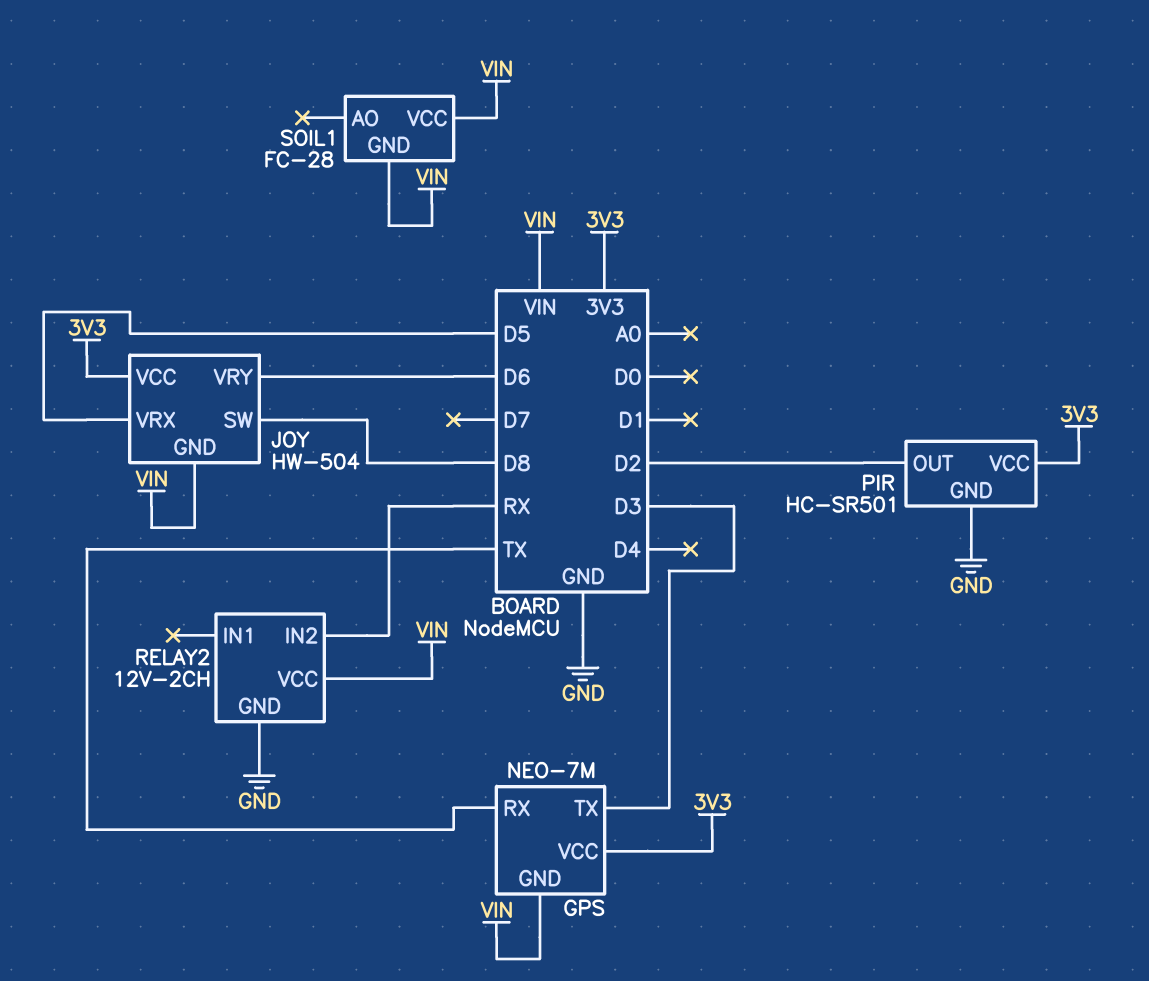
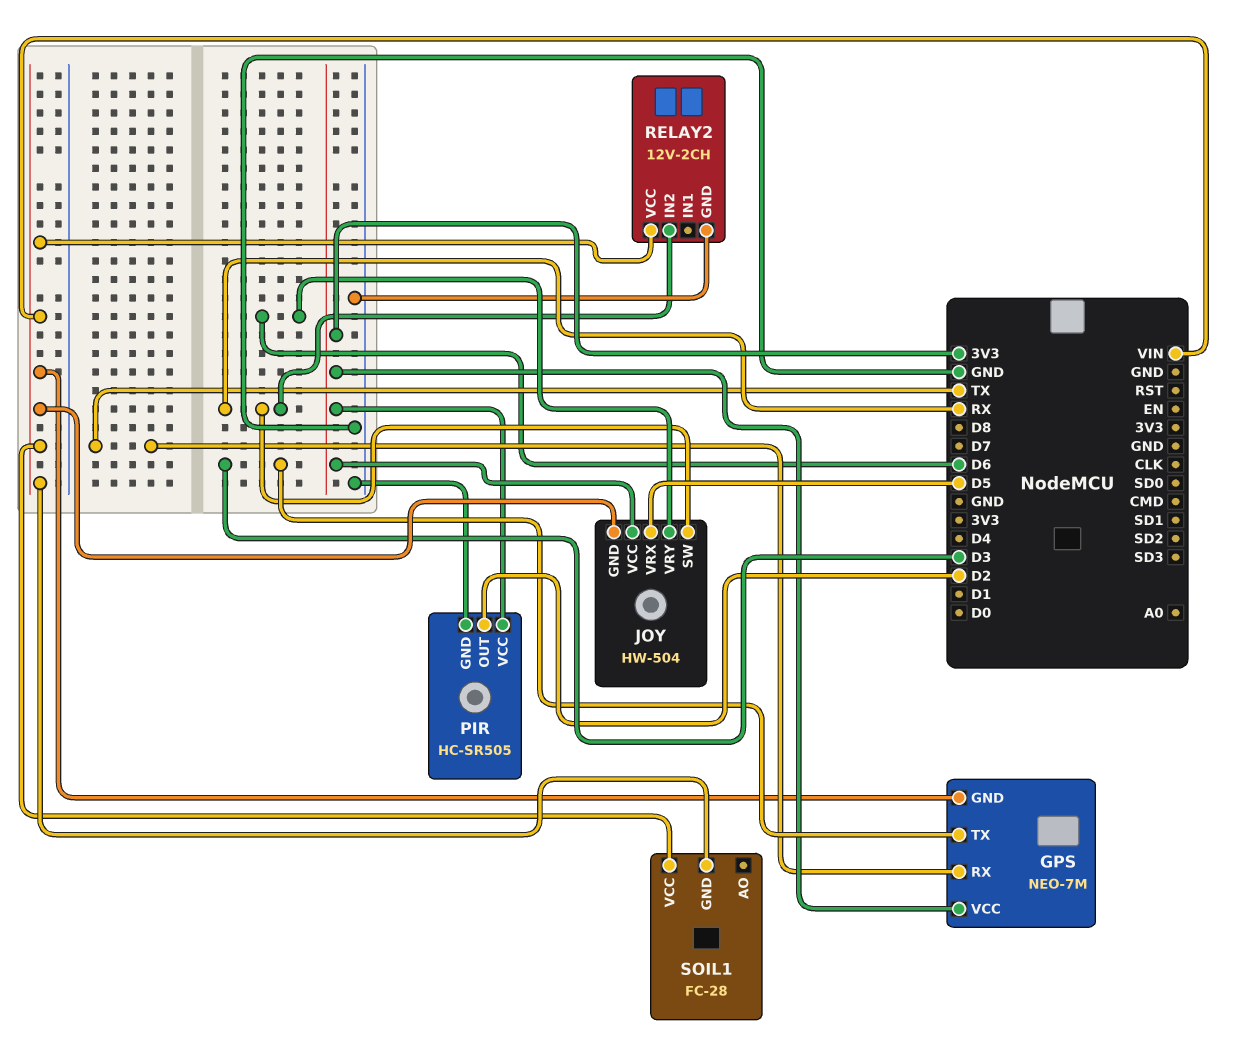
JOY pin SW: D8 -> RX
PIR: HC-SR501 -> HC-SR505

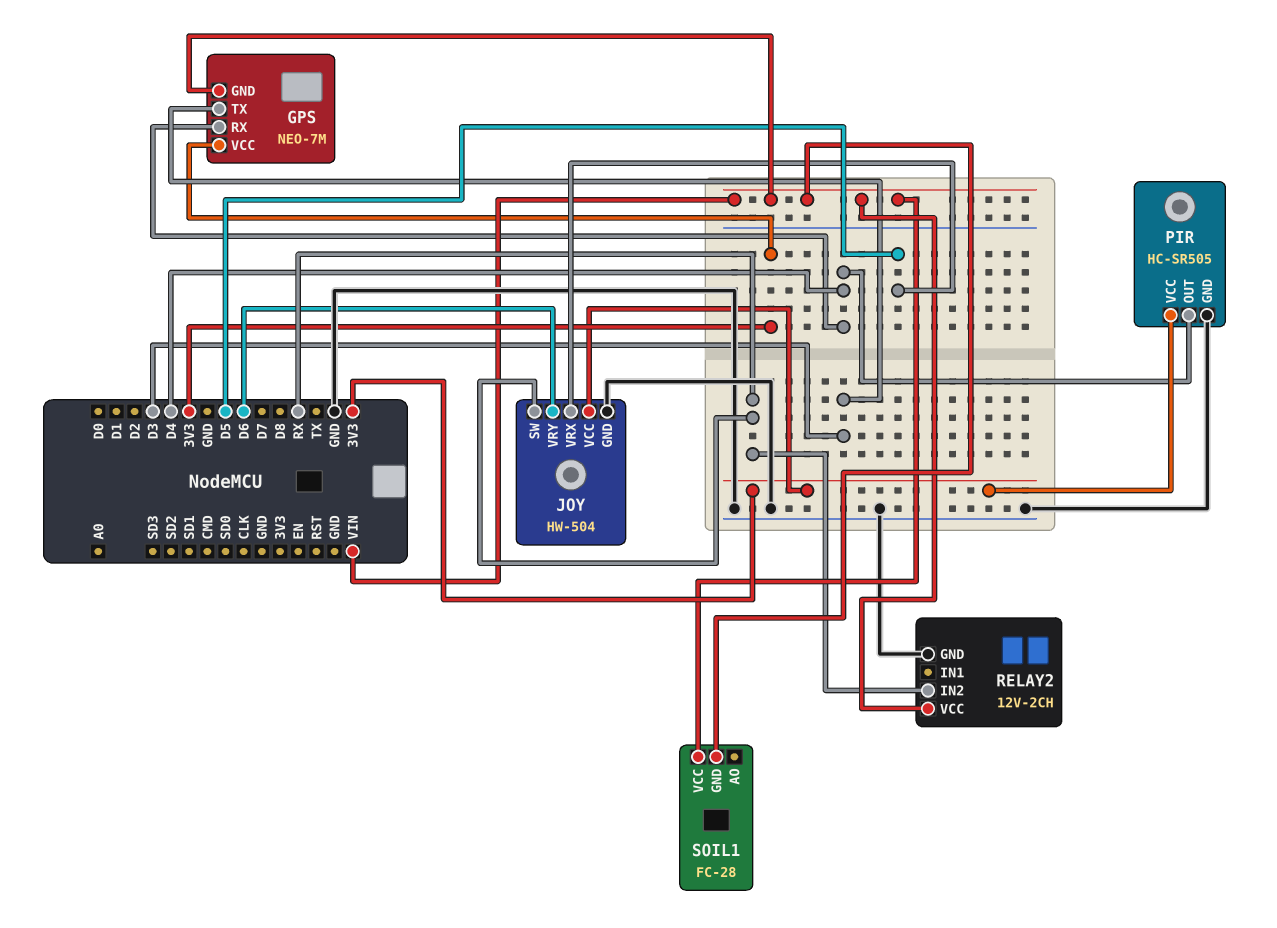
GPS pin RX: TX -> D4
JOY pin GND: VIN -> GND
PIR pin OUT: D2 -> D4

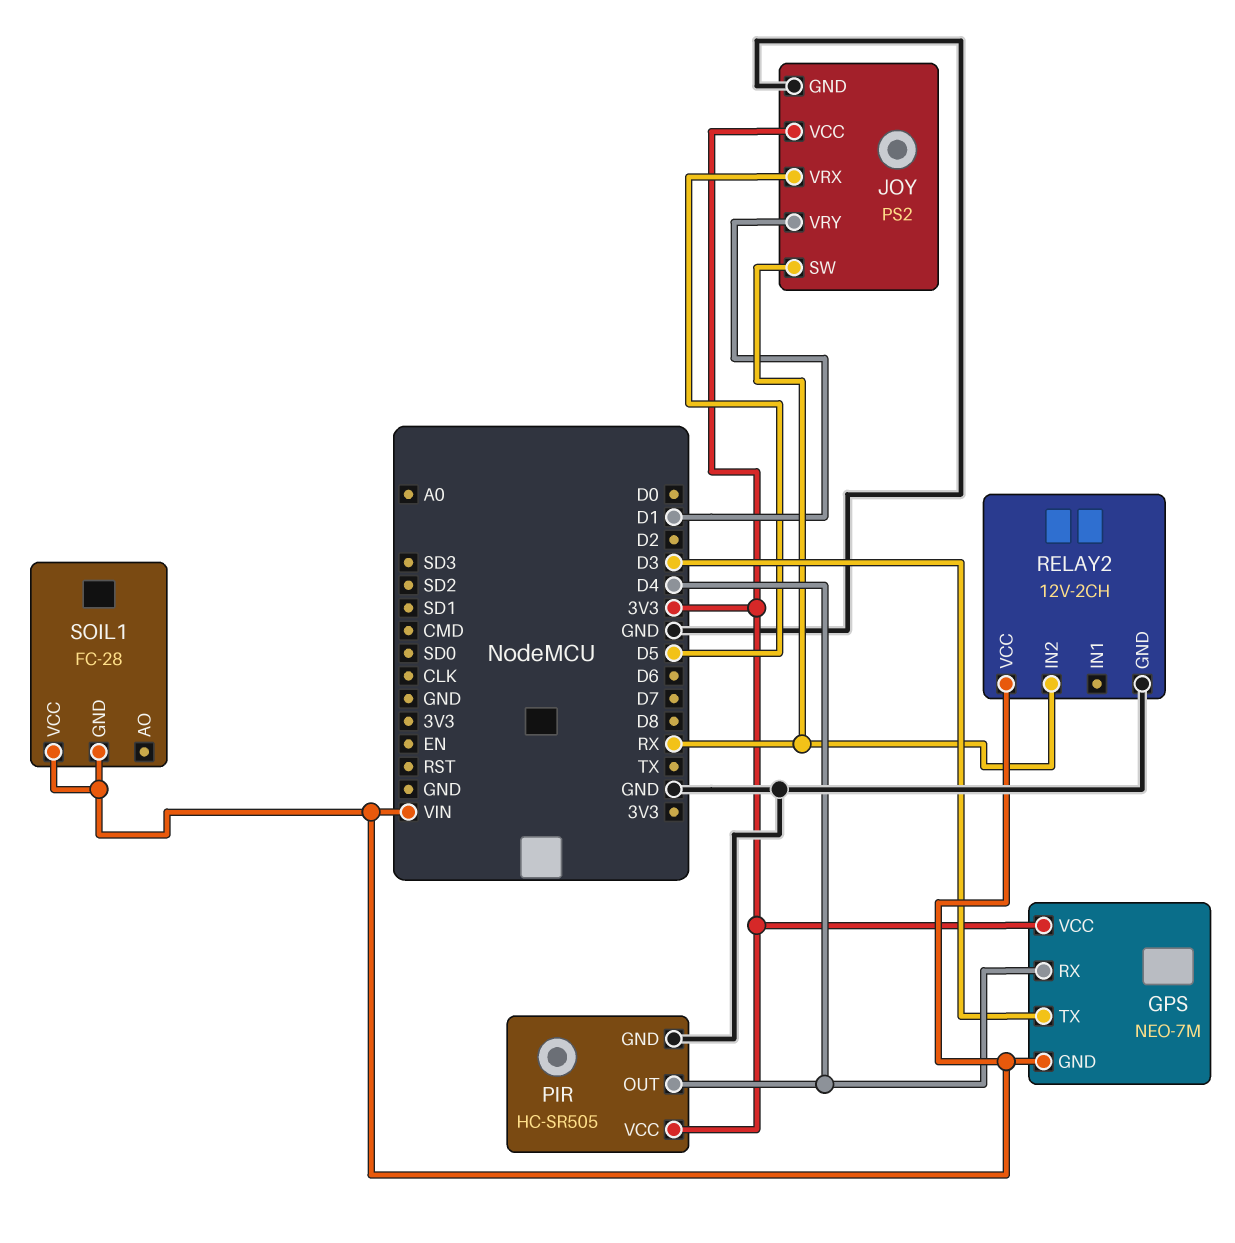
JOY: HW-504 -> PS2
JOY pin VRY: D6 -> D1

